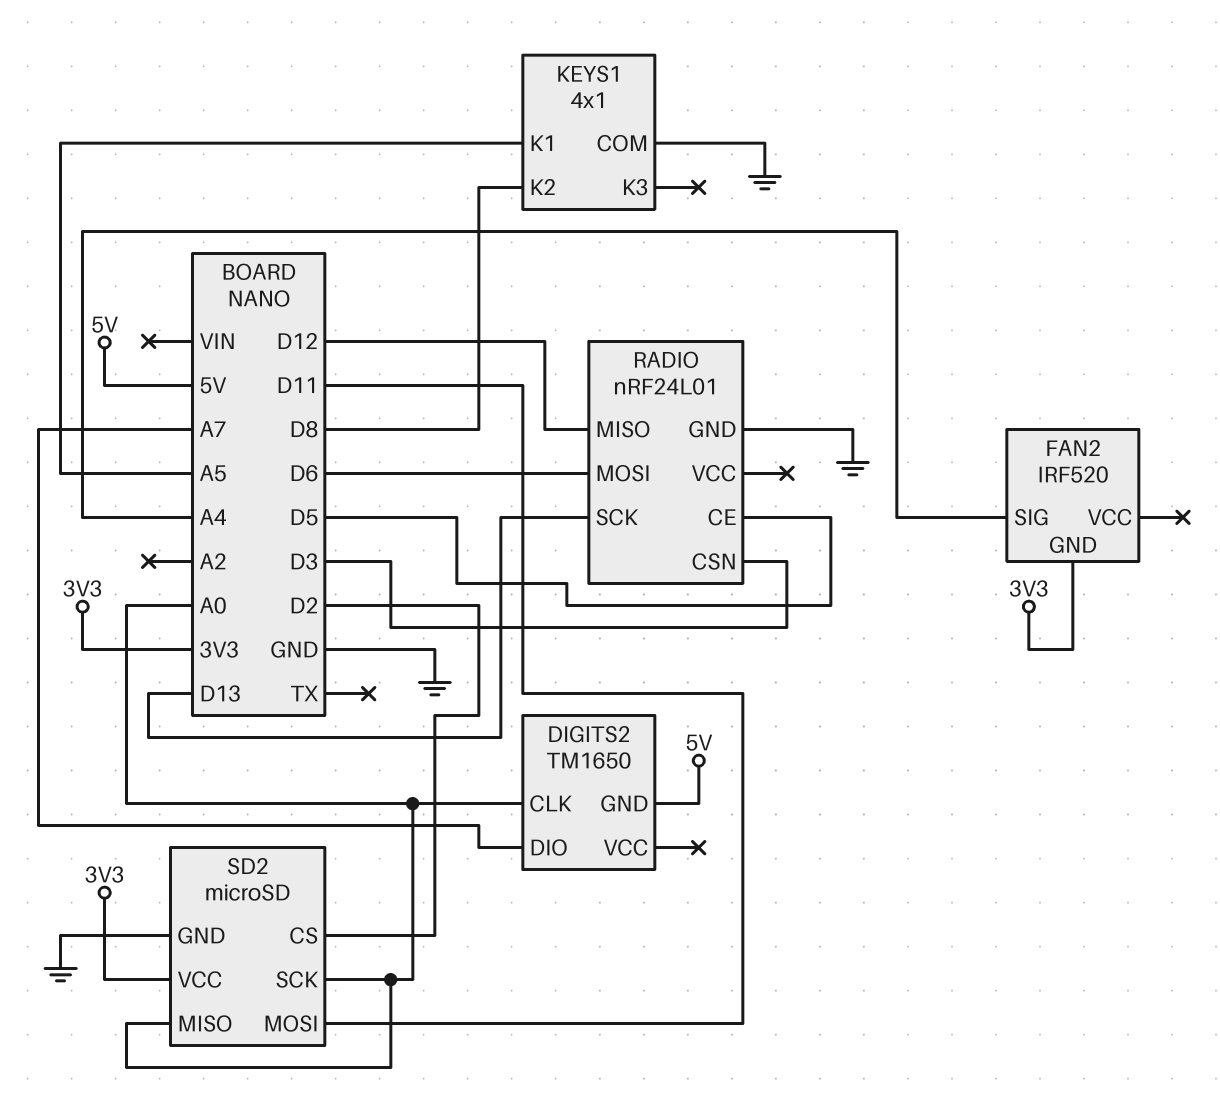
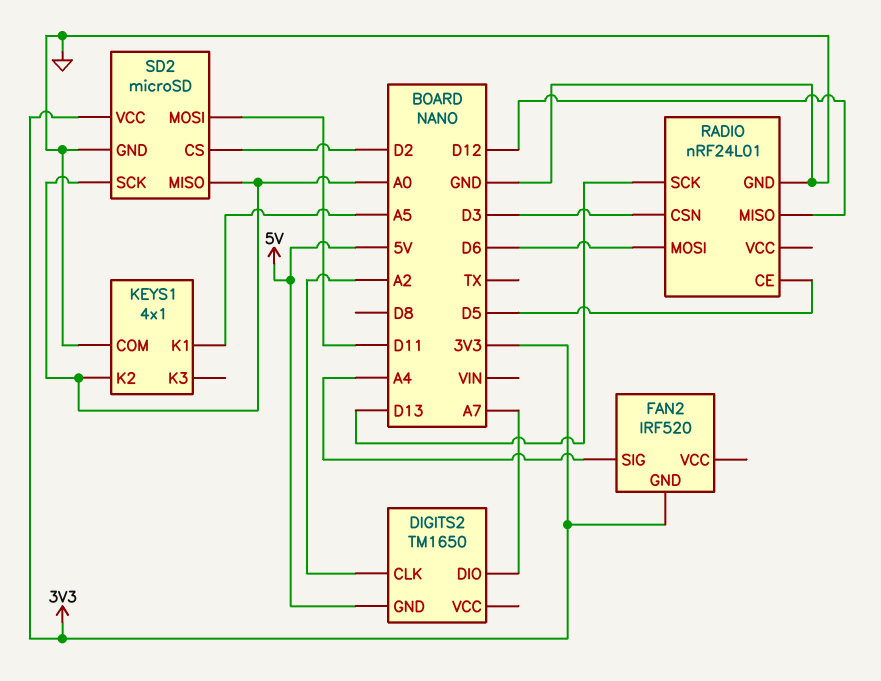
DIGITS2 pin CLK: A0 -> A2
KEYS1 pin K2: D8 -> A0

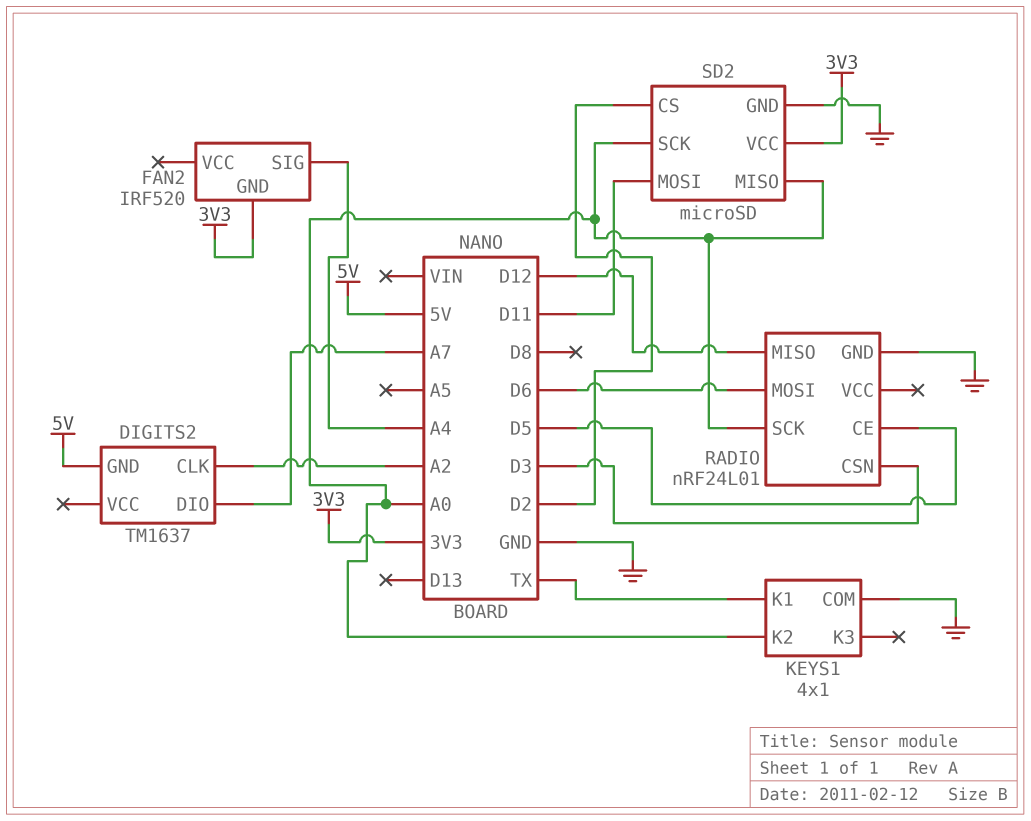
DIGITS2: TM1650 -> TM1637
KEYS1 pin K1: A5 -> TX
RADIO pin SCK: D13 -> A0

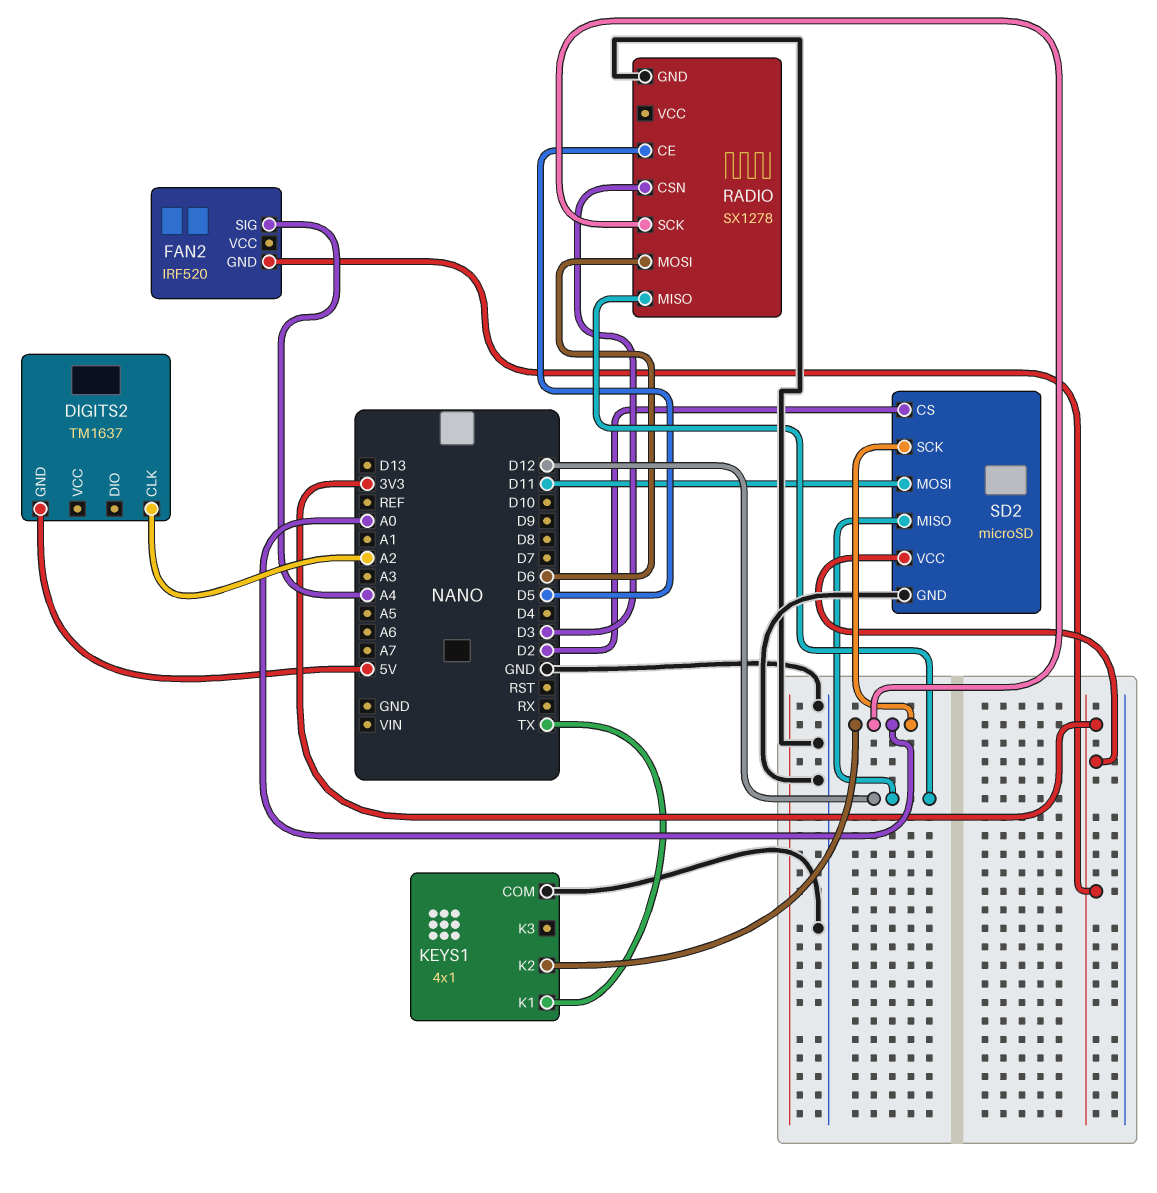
DIGITS2 pin DIO: A7 -> none
RADIO: nRF24L01 -> SX1278
SD2 pin MISO: A0 -> D12

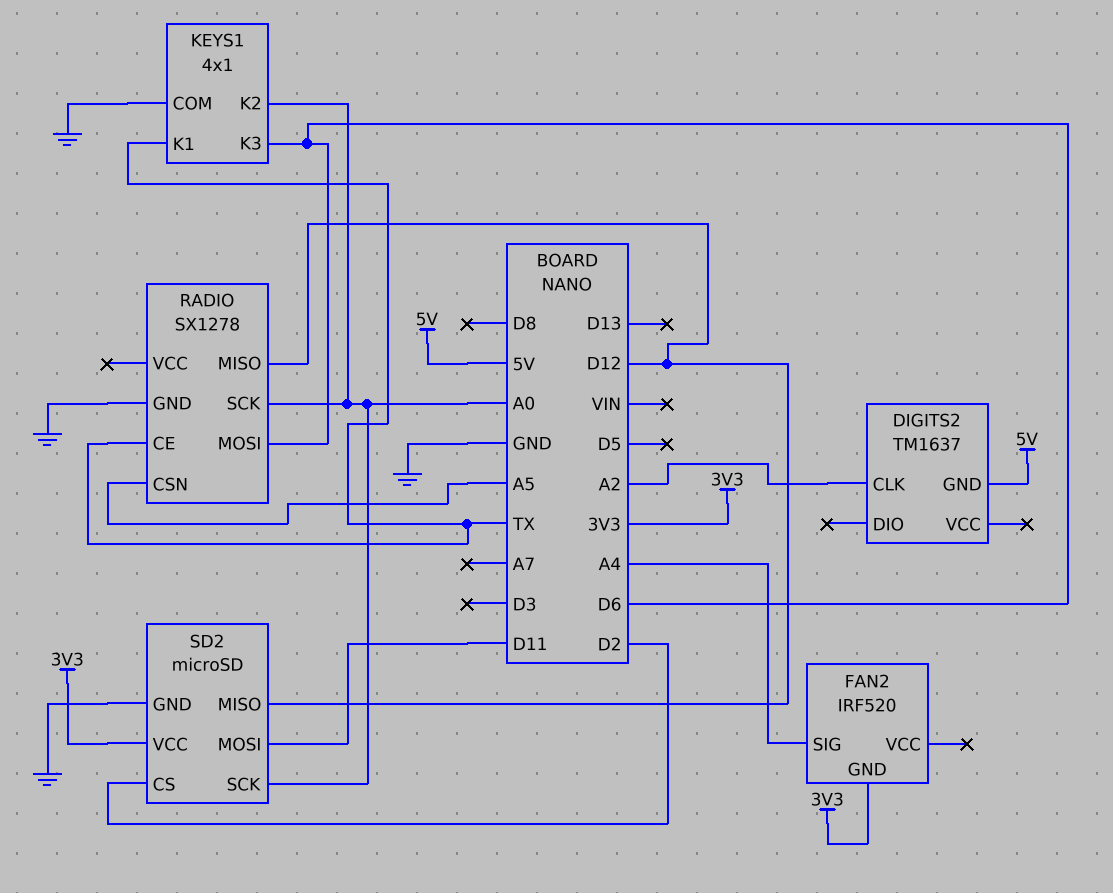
KEYS1 pin K3: none -> D6
RADIO pin CE: D5 -> TX
RADIO pin CSN: D3 -> A5

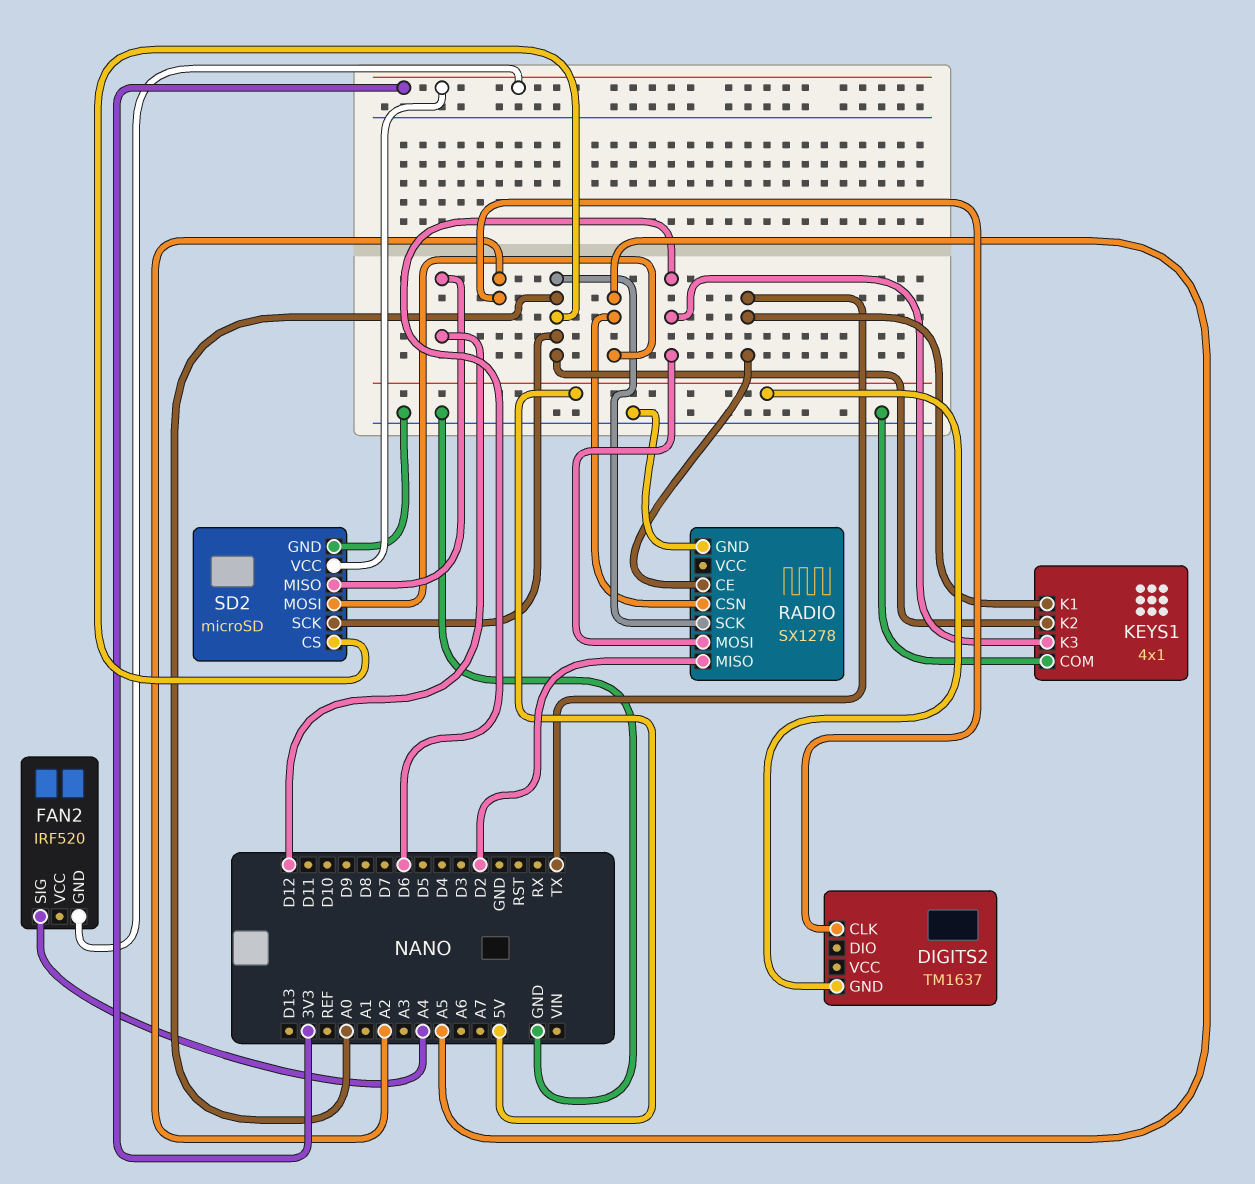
RADIO pin MISO: D12 -> D2
SD2 pin CS: D2 -> A0
SD2 pin MOSI: D11 -> A5

